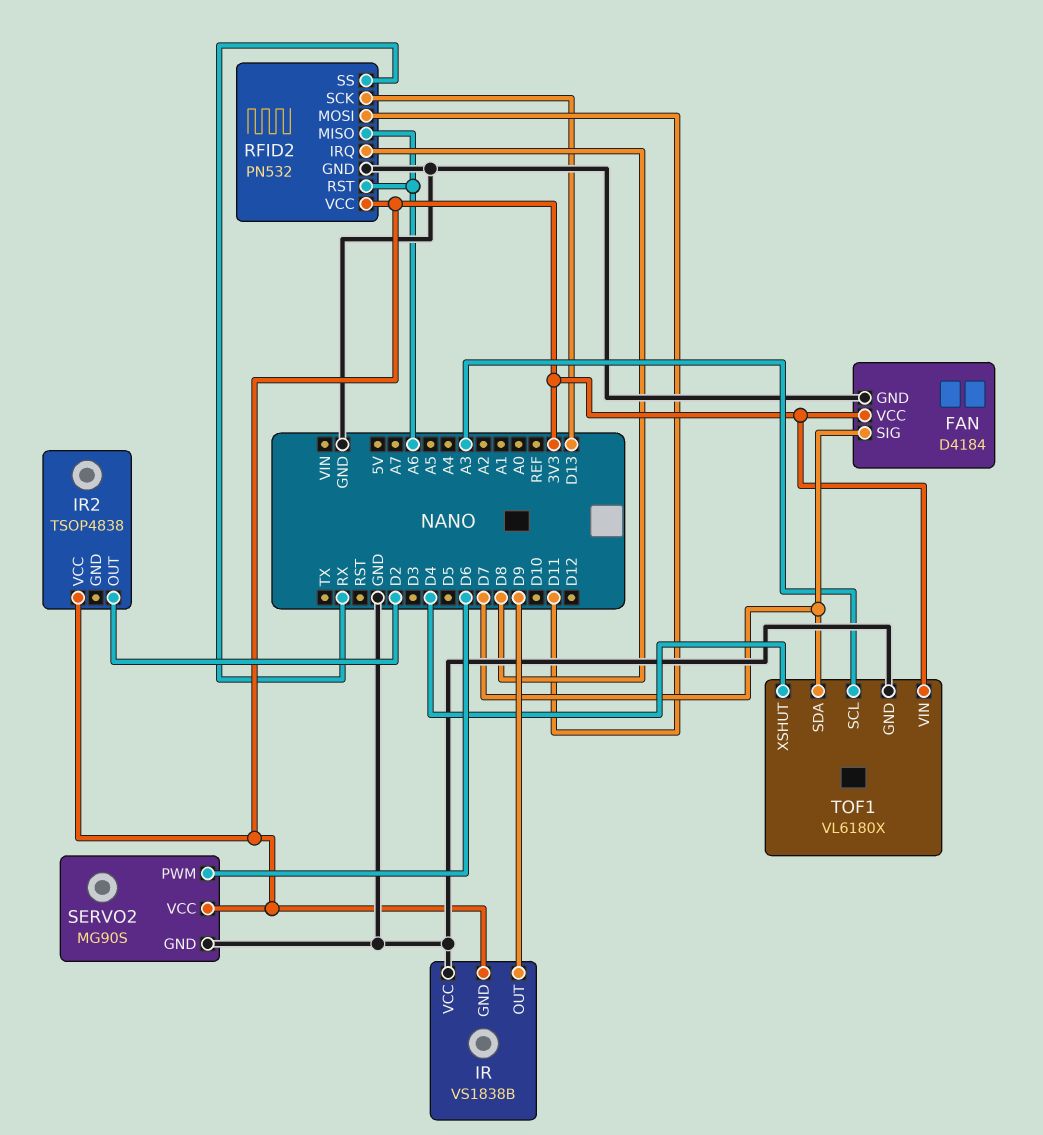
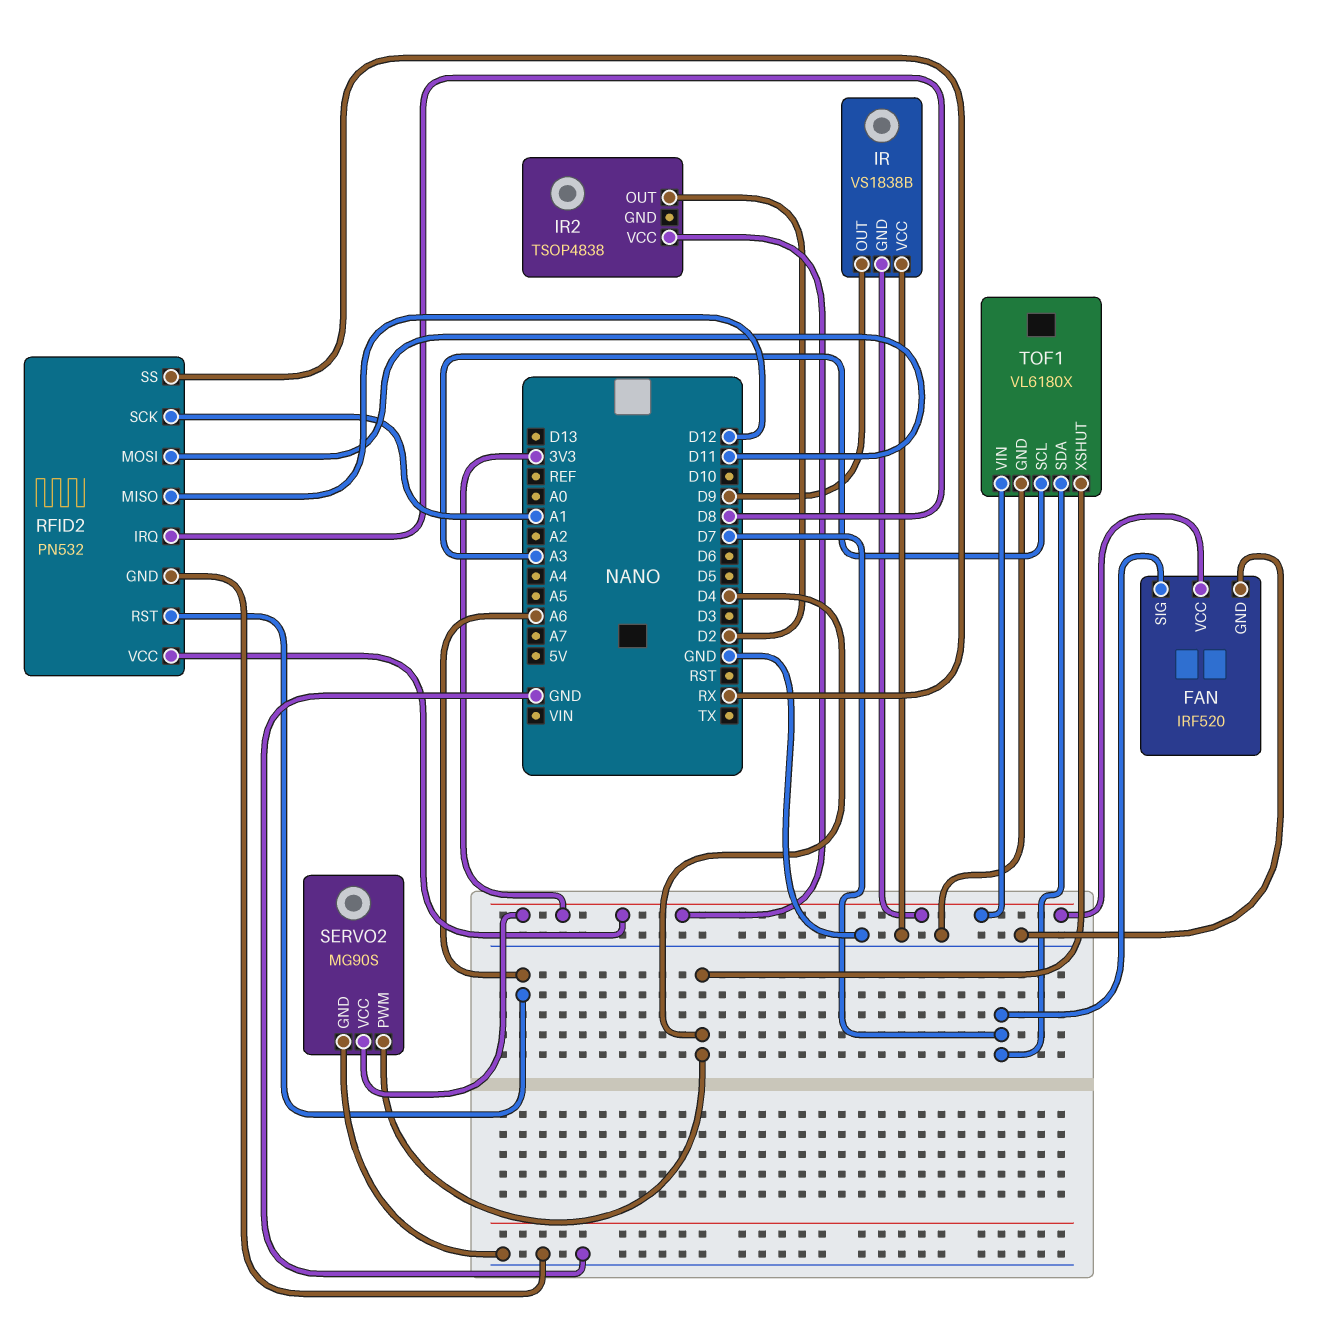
FAN: D4184 -> IRF520
RFID2 pin MISO: A6 -> D12
RFID2 pin SCK: D13 -> A1
SERVO2 pin PWM: D6 -> D4

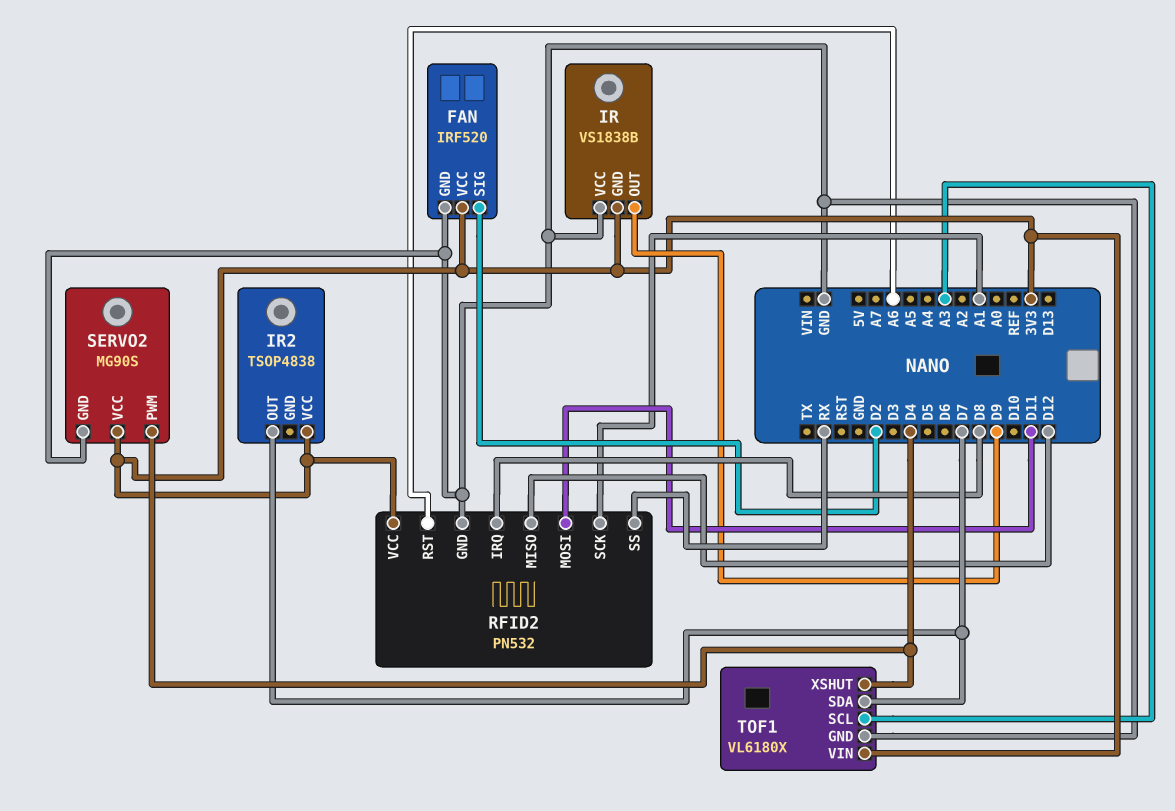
FAN pin SIG: D7 -> D2
IR2 pin OUT: D2 -> D7

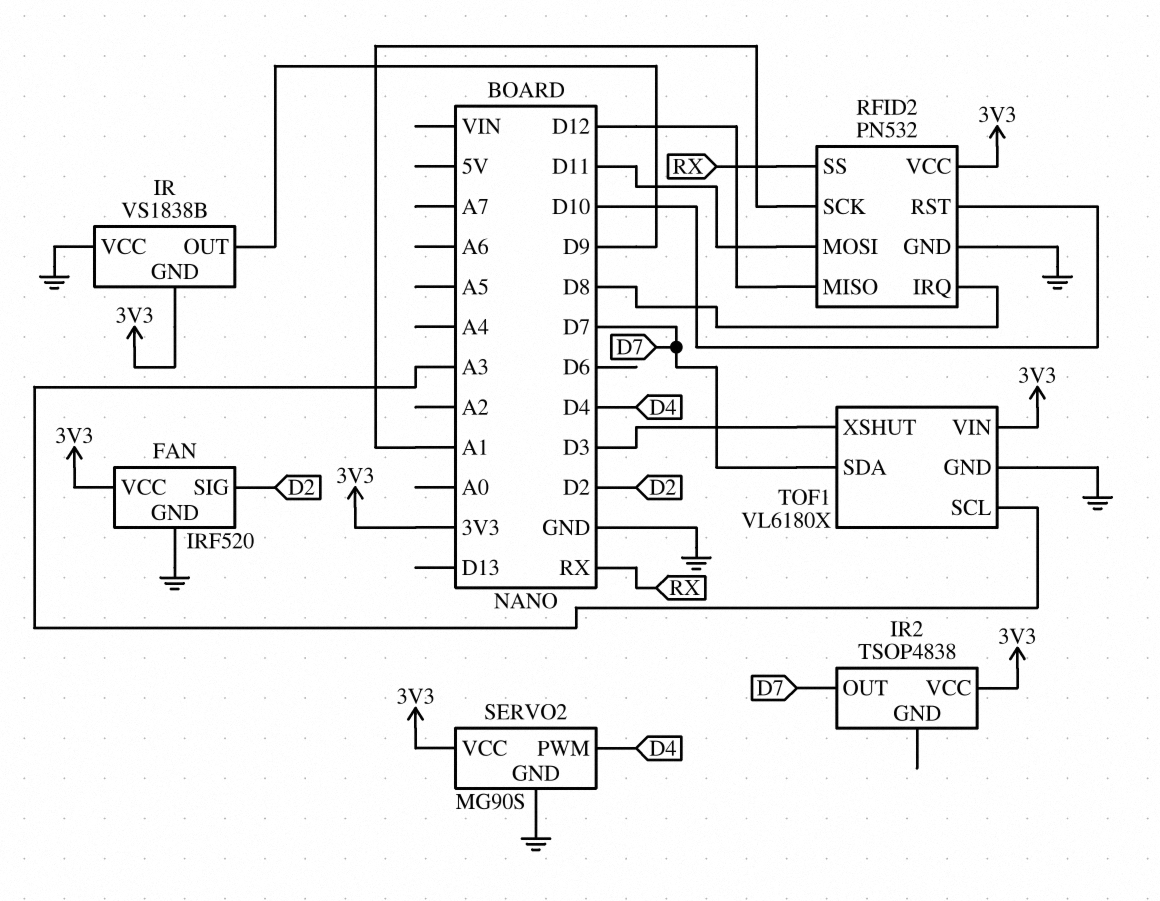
RFID2 pin RST: A6 -> D10
TOF1 pin XSHUT: D4 -> D3

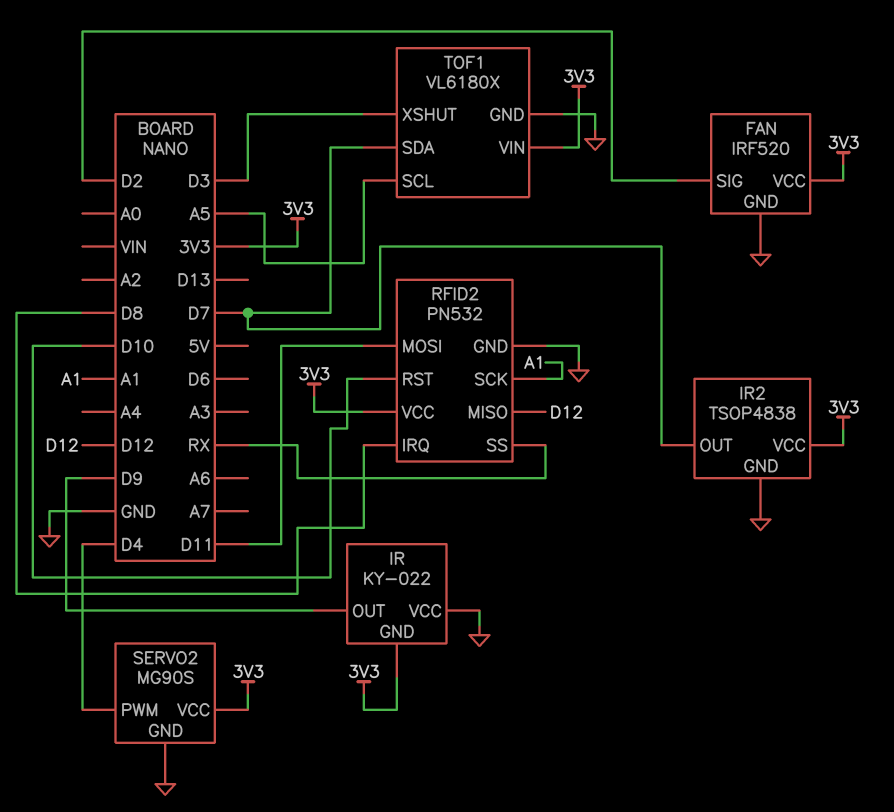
IR: VS1838B -> KY-022
IR2 pin GND: none -> GND
TOF1 pin SCL: A3 -> A5

